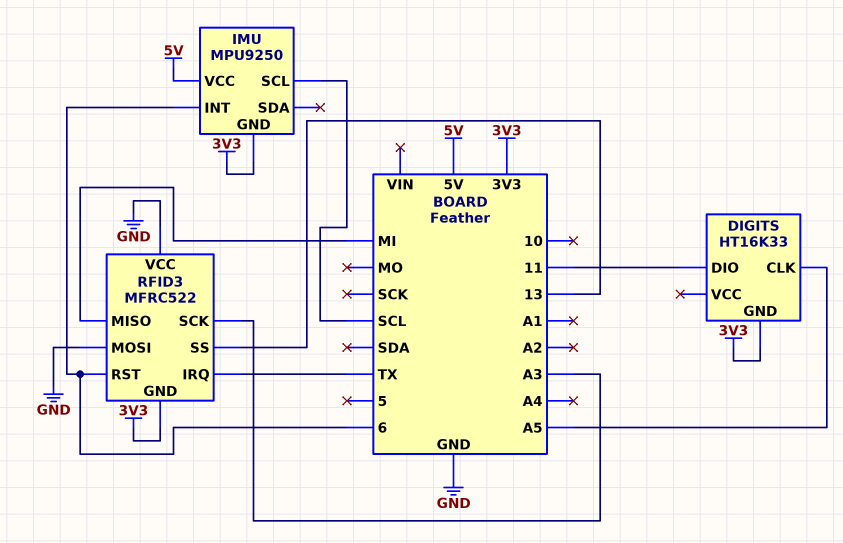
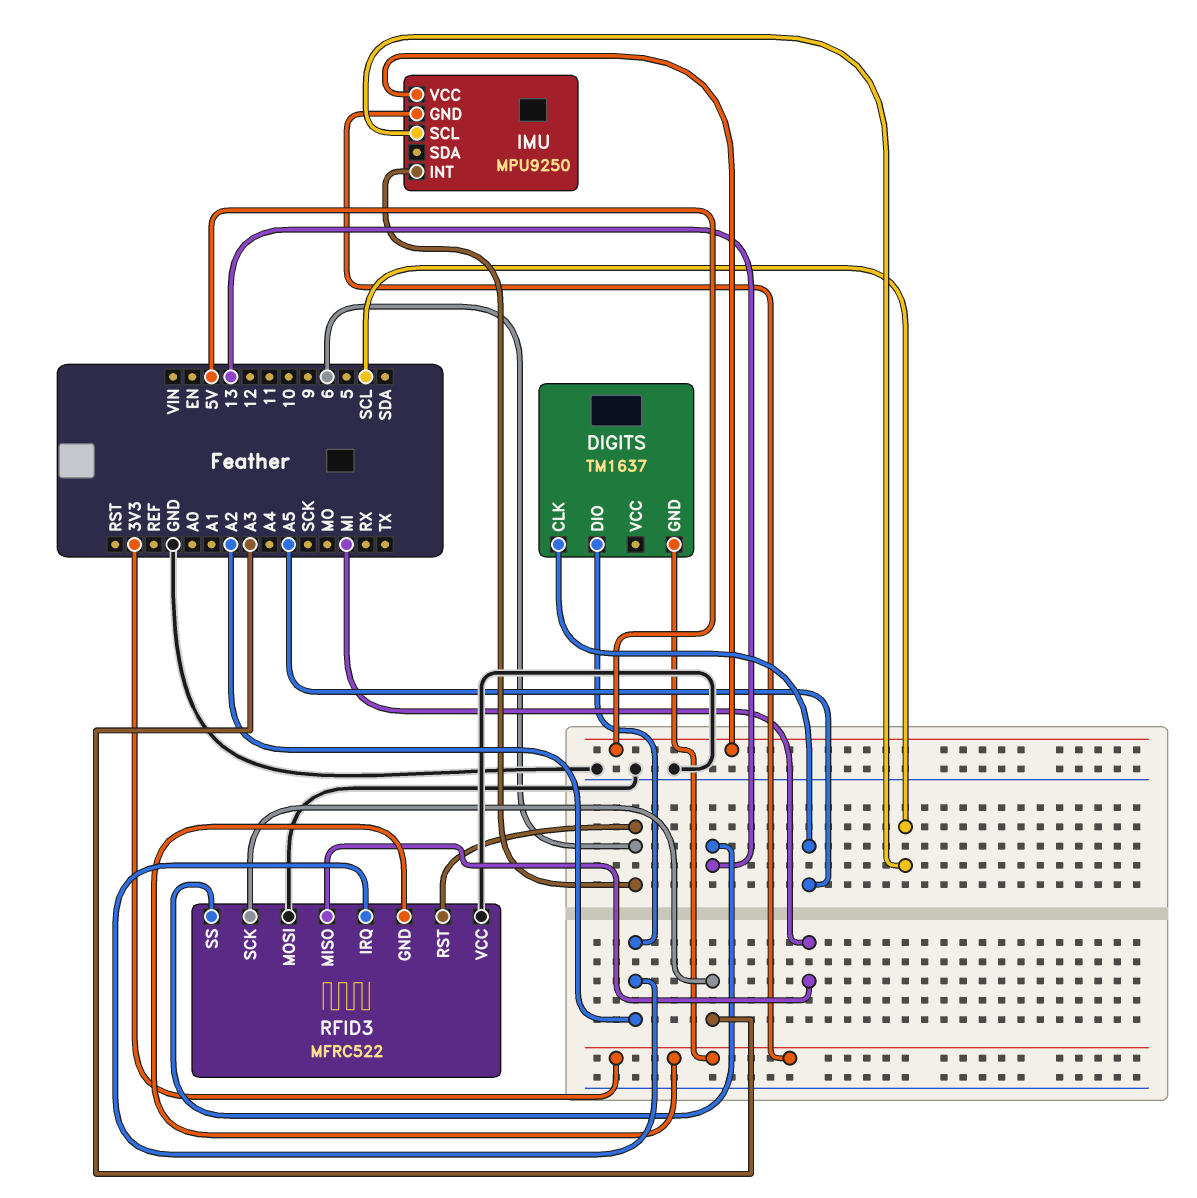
DIGITS: HT16K33 -> TM1637
DIGITS pin DIO: 11 -> A2
RFID3 pin IRQ: TX -> A2

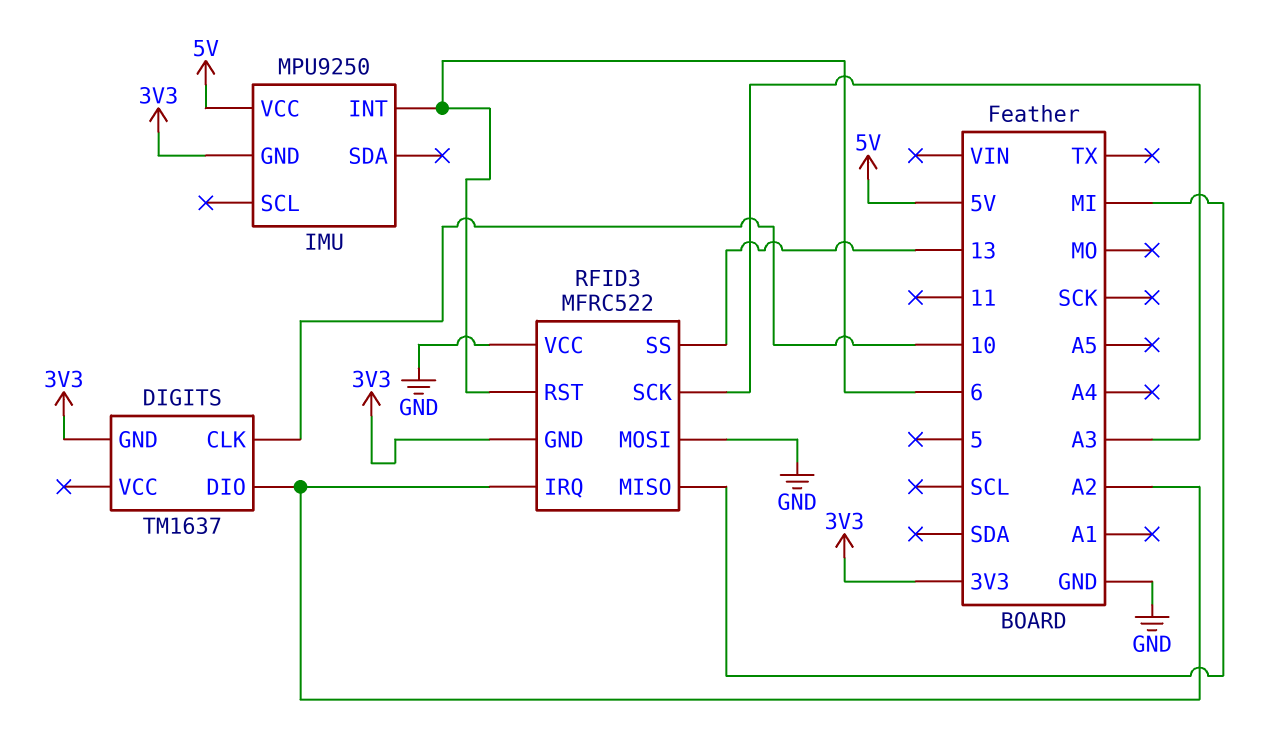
DIGITS pin CLK: A5 -> 10
IMU pin SCL: SCL -> none

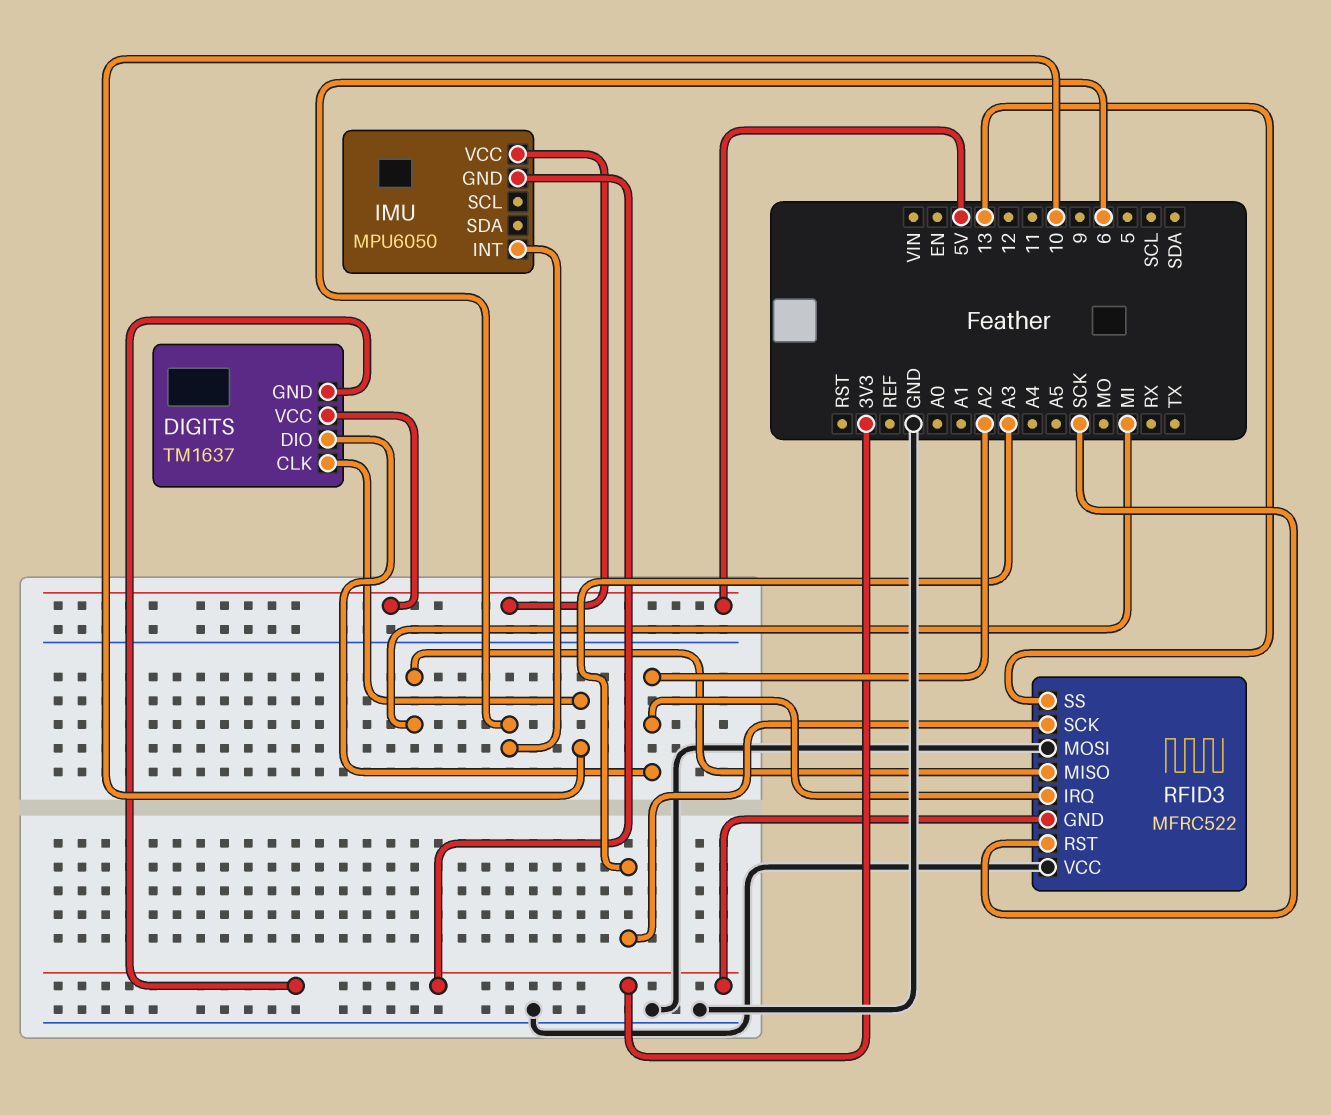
DIGITS pin VCC: none -> 5V
IMU: MPU9250 -> MPU6050
RFID3 pin RST: 6 -> SCK

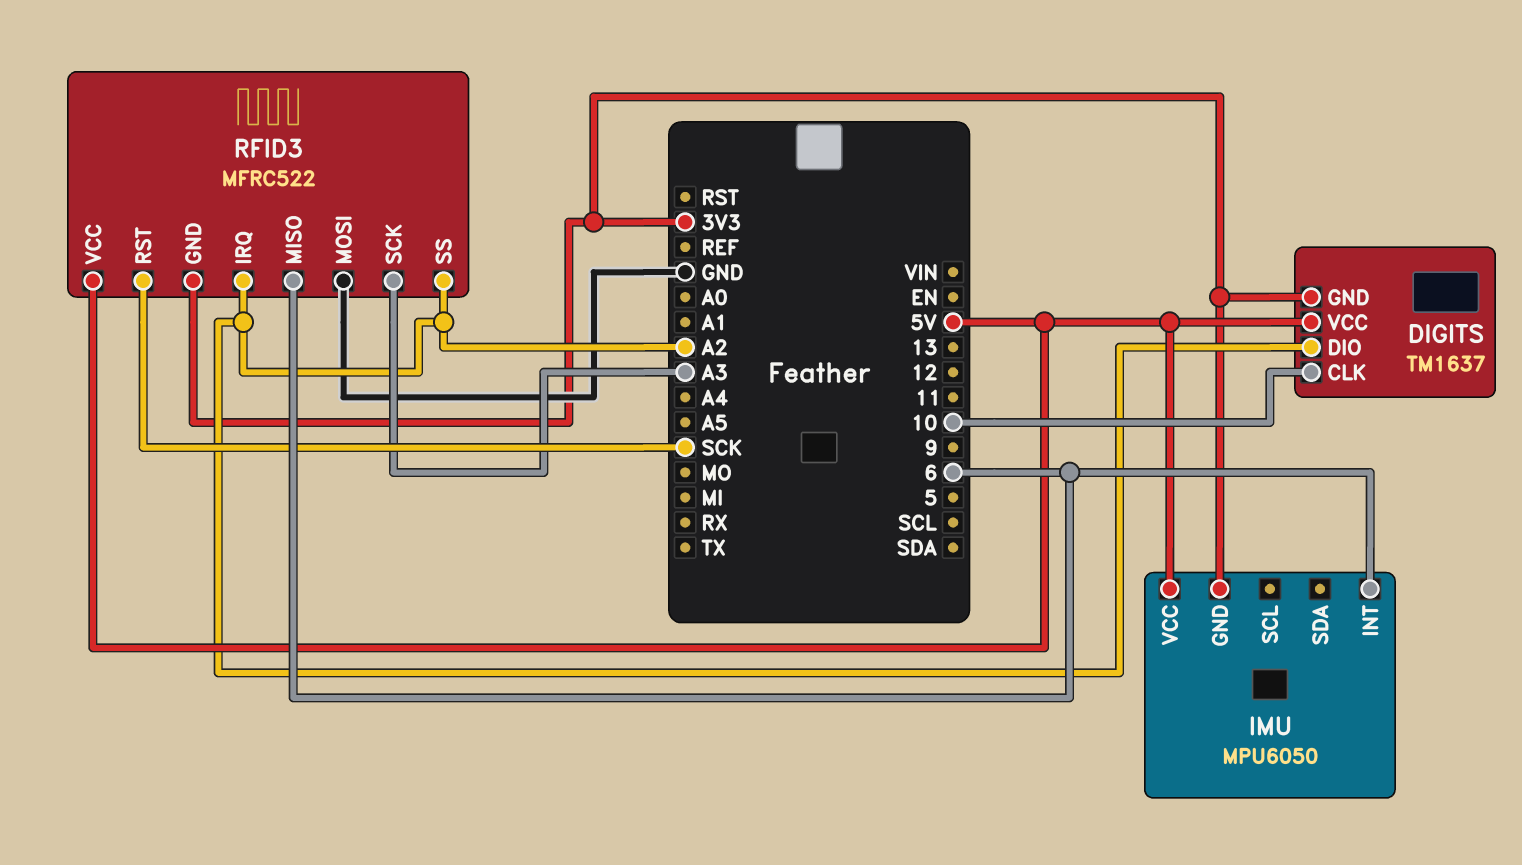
RFID3 pin MISO: MI -> 6
RFID3 pin SS: 13 -> A2
RFID3 pin VCC: GND -> 5V

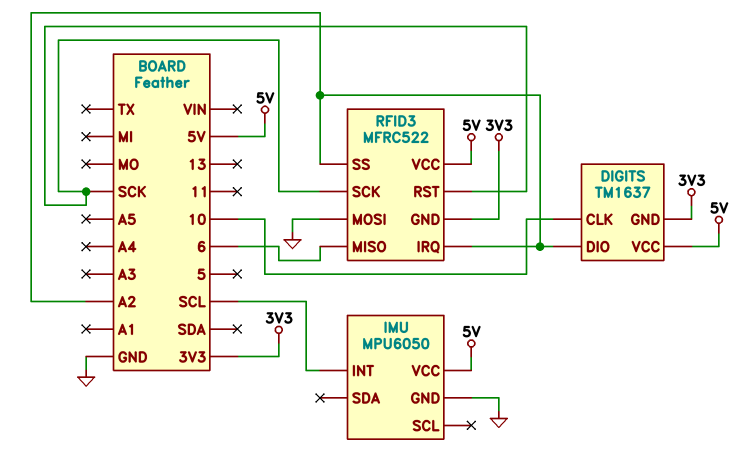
IMU pin GND: 3V3 -> GND
IMU pin INT: 6 -> SCL
RFID3 pin SCK: A3 -> SCK

